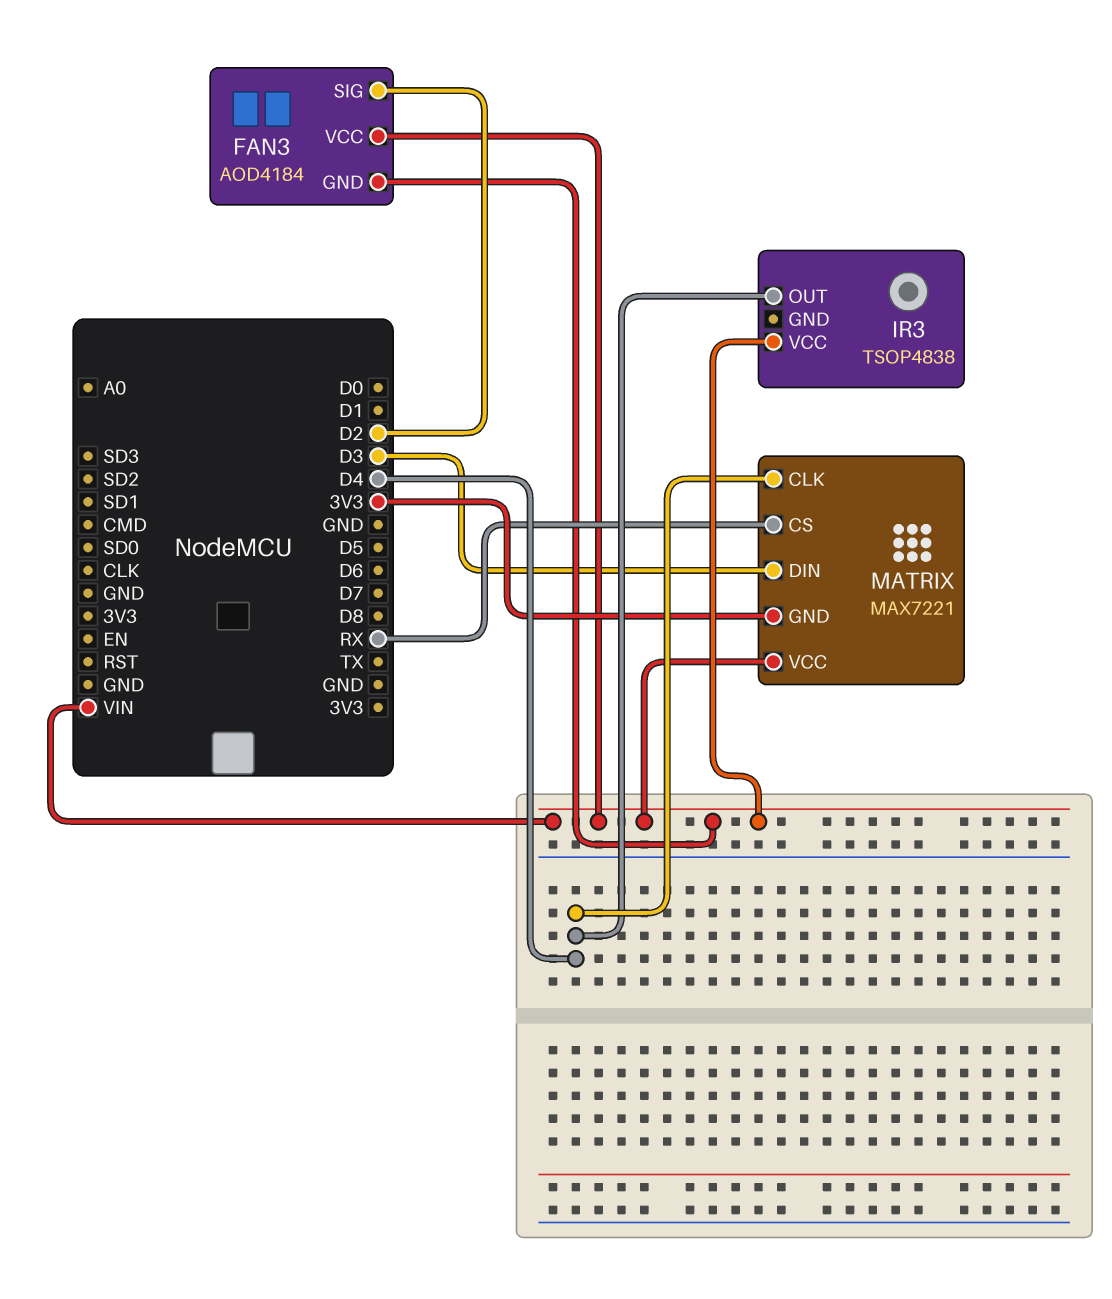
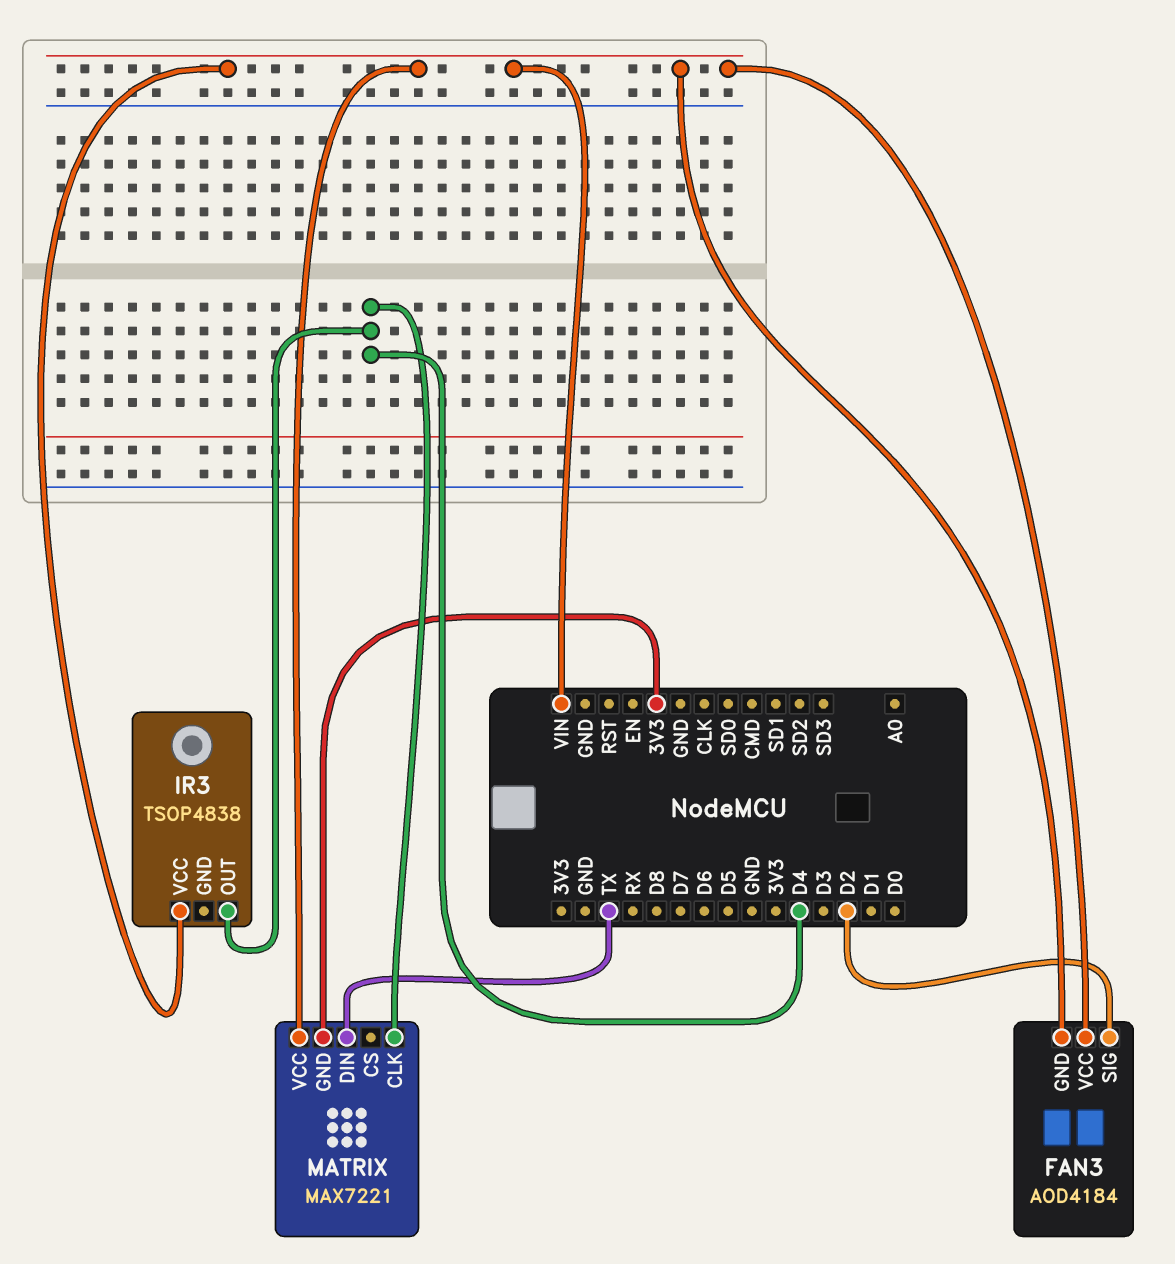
MATRIX pin CS: RX -> none
MATRIX pin DIN: D3 -> TX

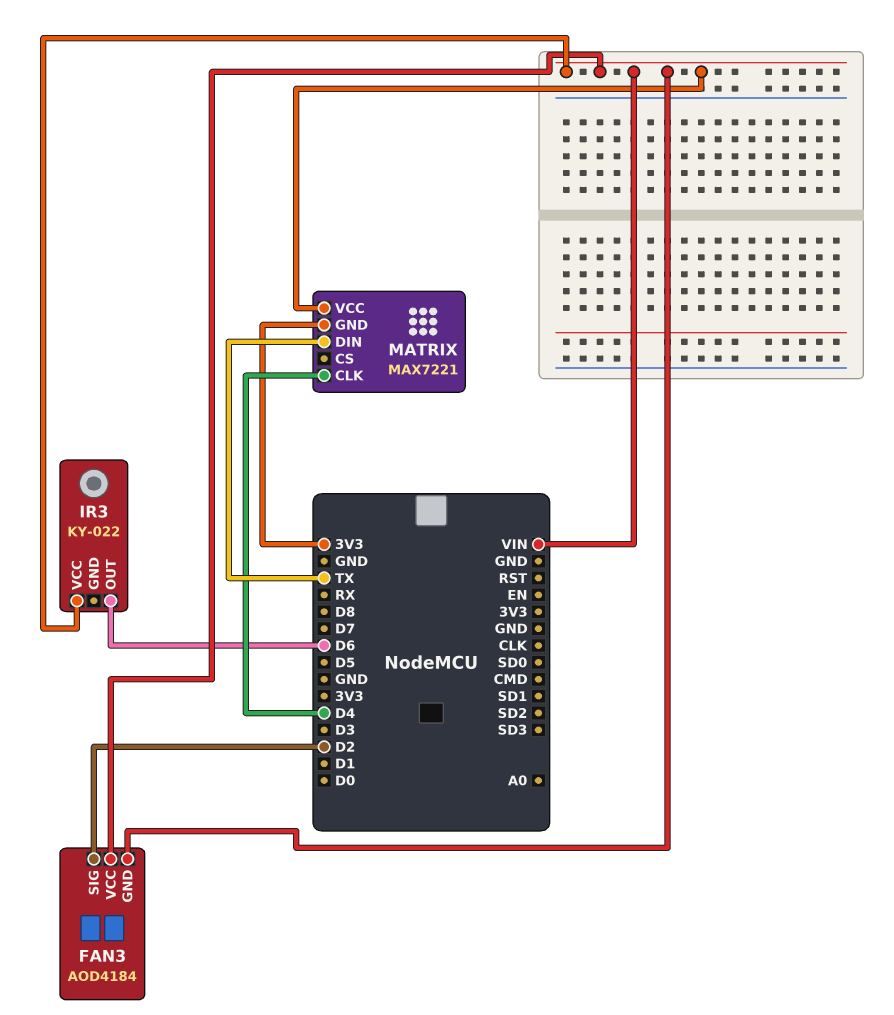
IR3: TSOP4838 -> KY-022
IR3 pin OUT: D4 -> D6

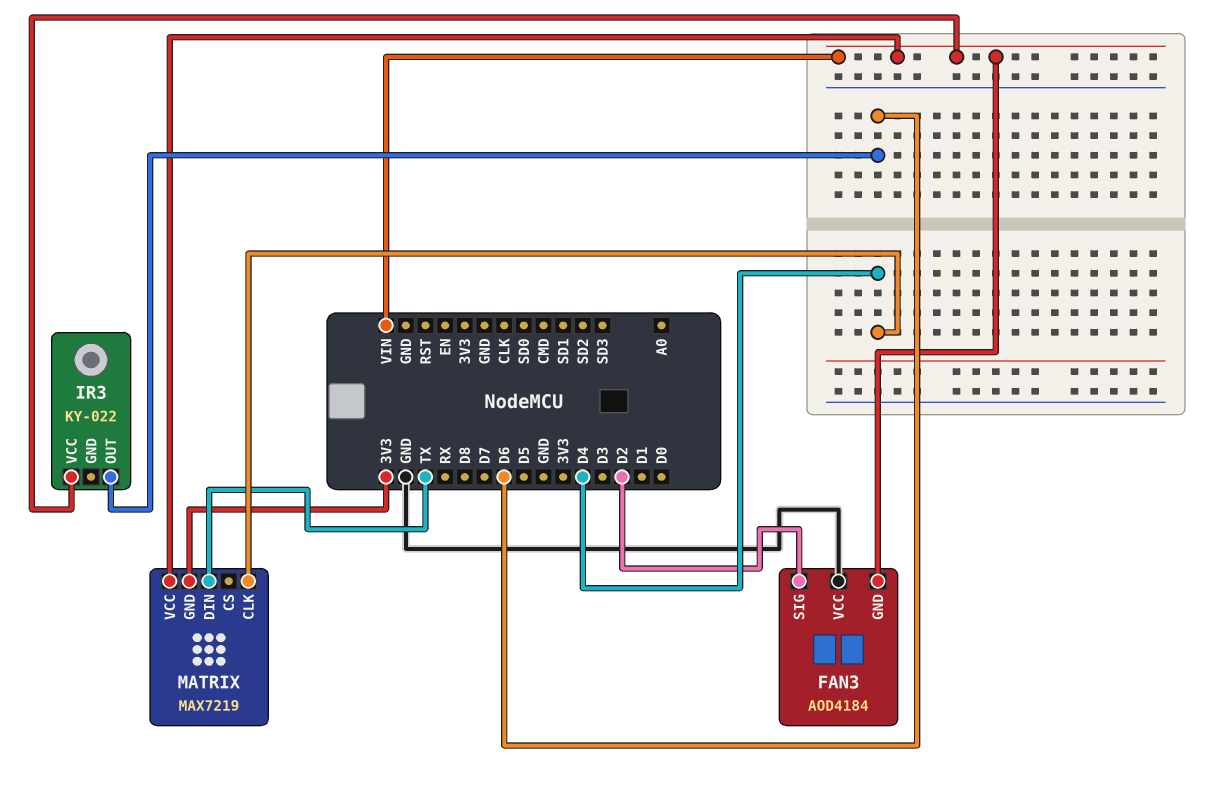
FAN3 pin VCC: VIN -> GND
MATRIX: MAX7221 -> MAX7219

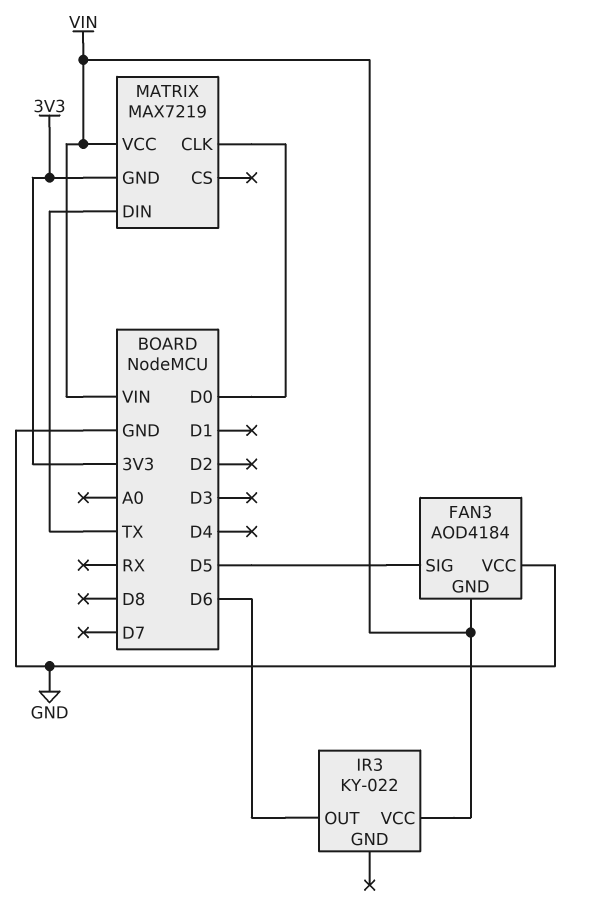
FAN3 pin SIG: D2 -> D5
MATRIX pin CLK: D4 -> D0

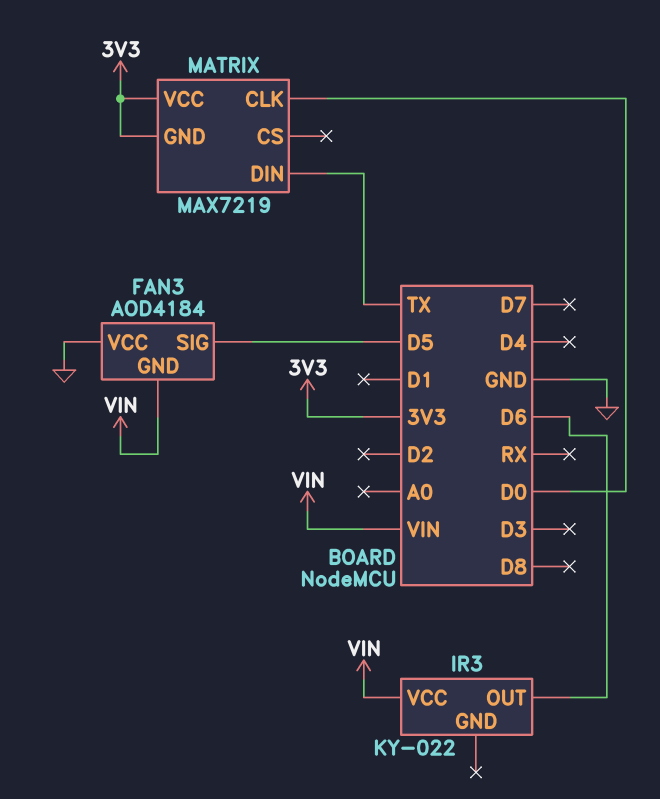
MATRIX pin VCC: VIN -> 3V3

